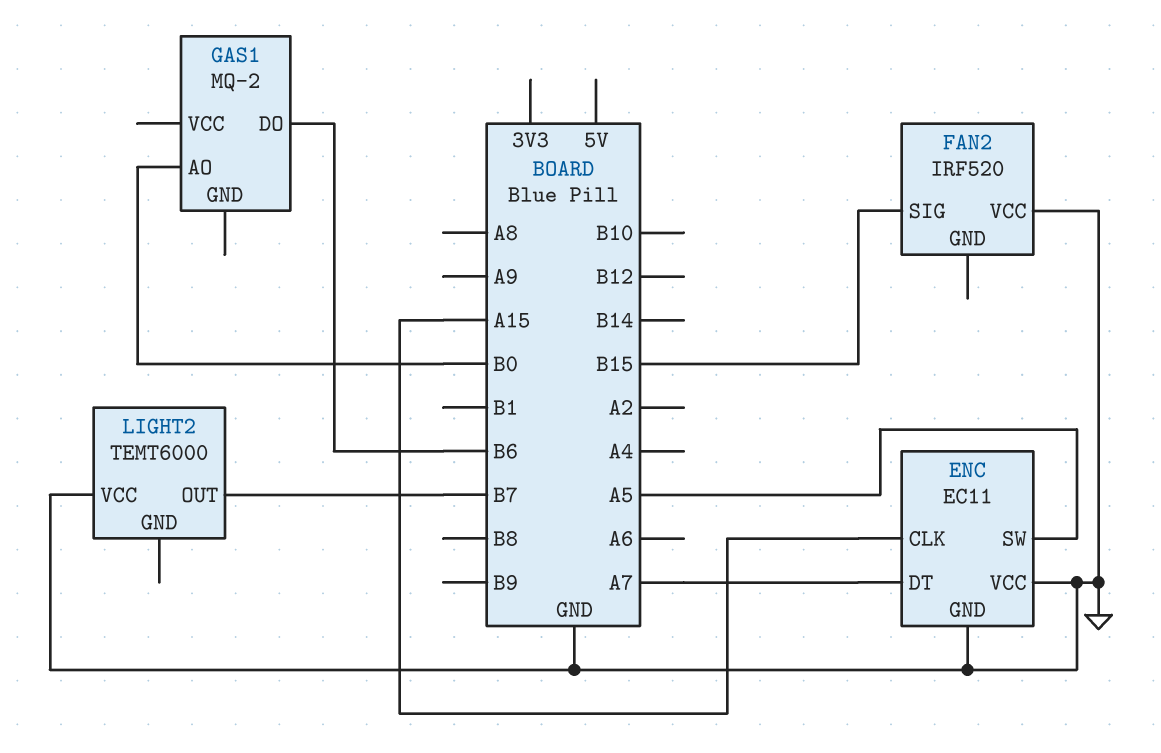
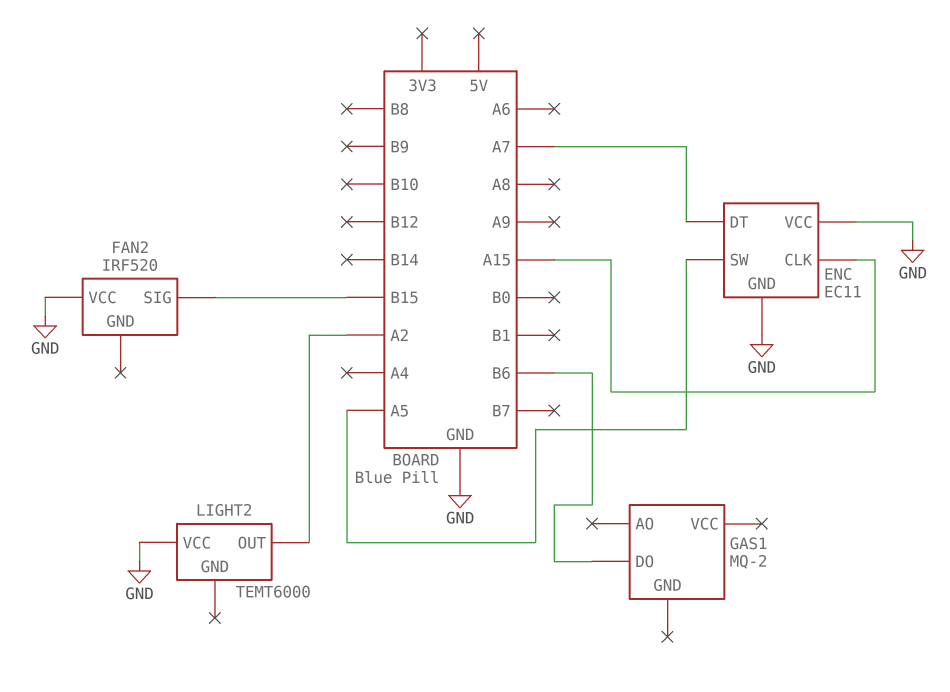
GAS1 pin AO: B0 -> none
LIGHT2 pin OUT: B7 -> A2

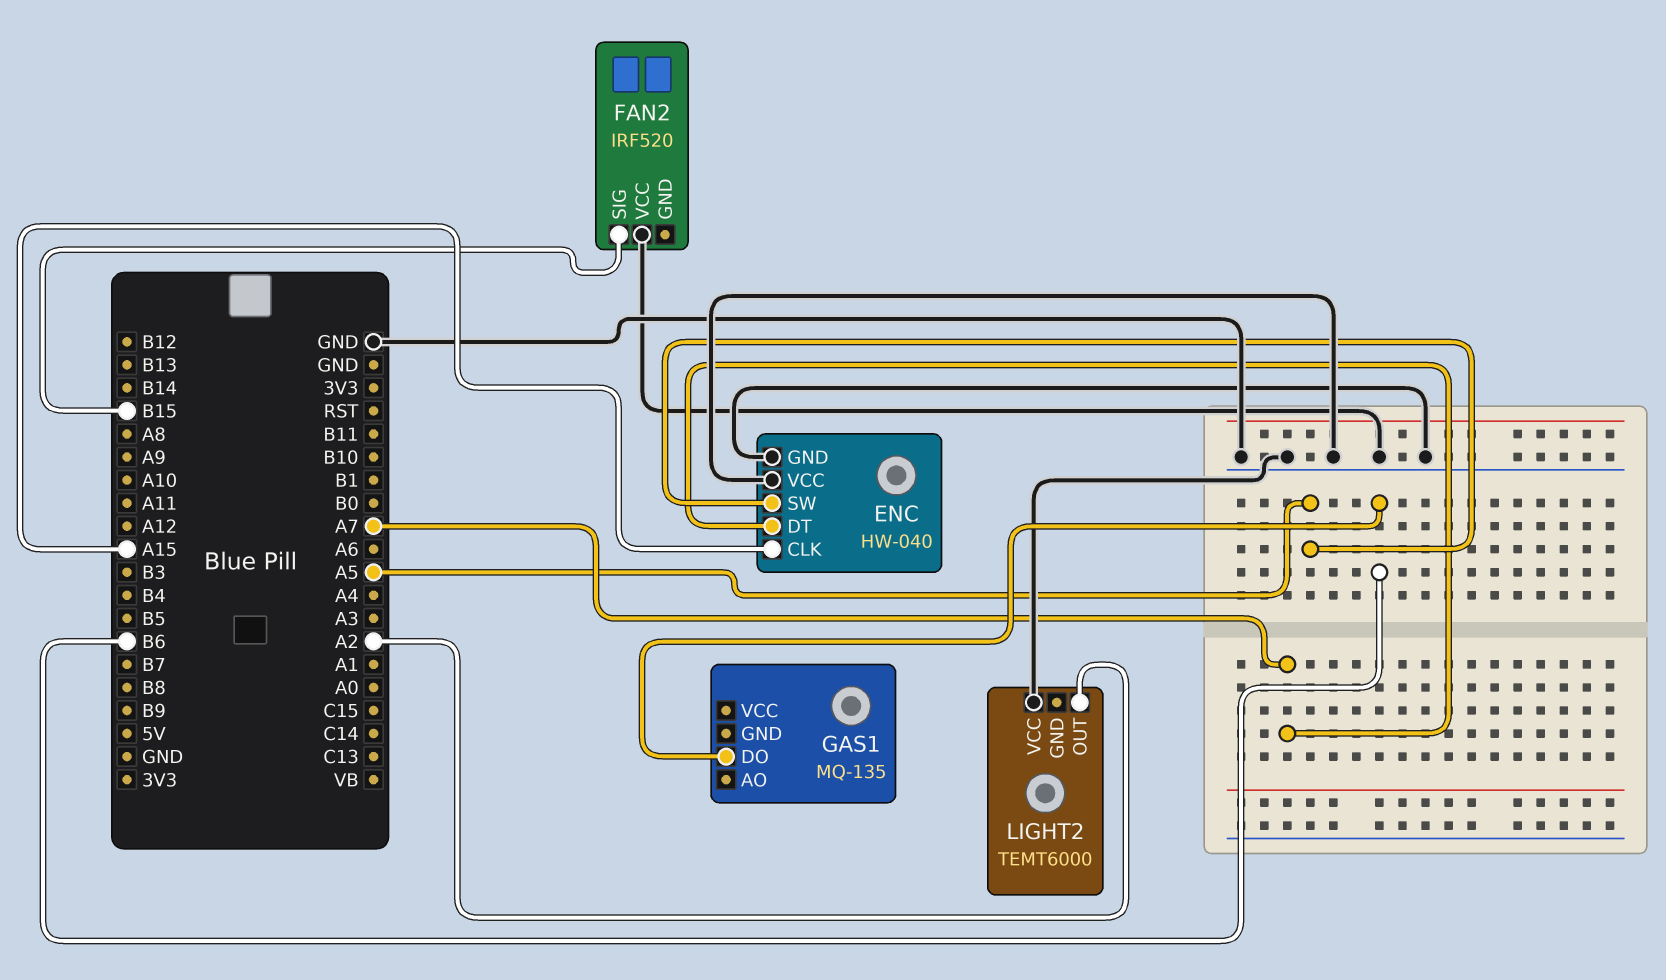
ENC: EC11 -> HW-040
GAS1: MQ-2 -> MQ-135

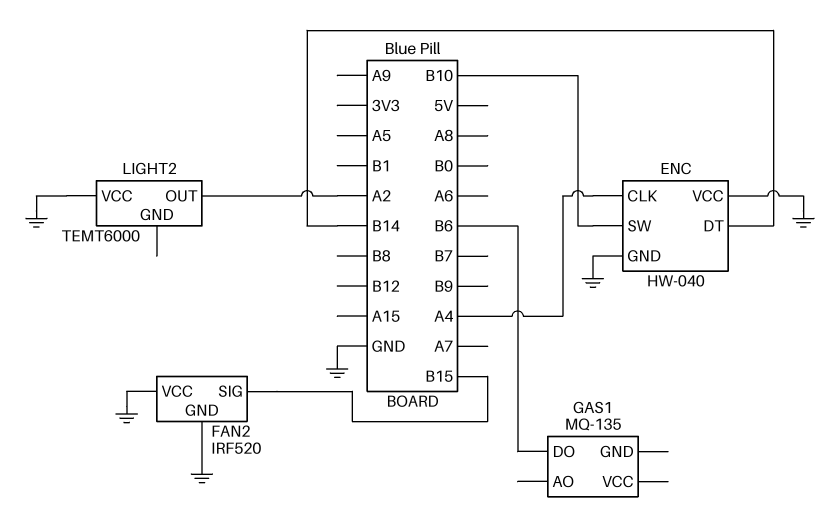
ENC pin CLK: A15 -> A4
ENC pin DT: A7 -> B14
ENC pin SW: A5 -> B10
FAN2 pin GND: none -> GND

